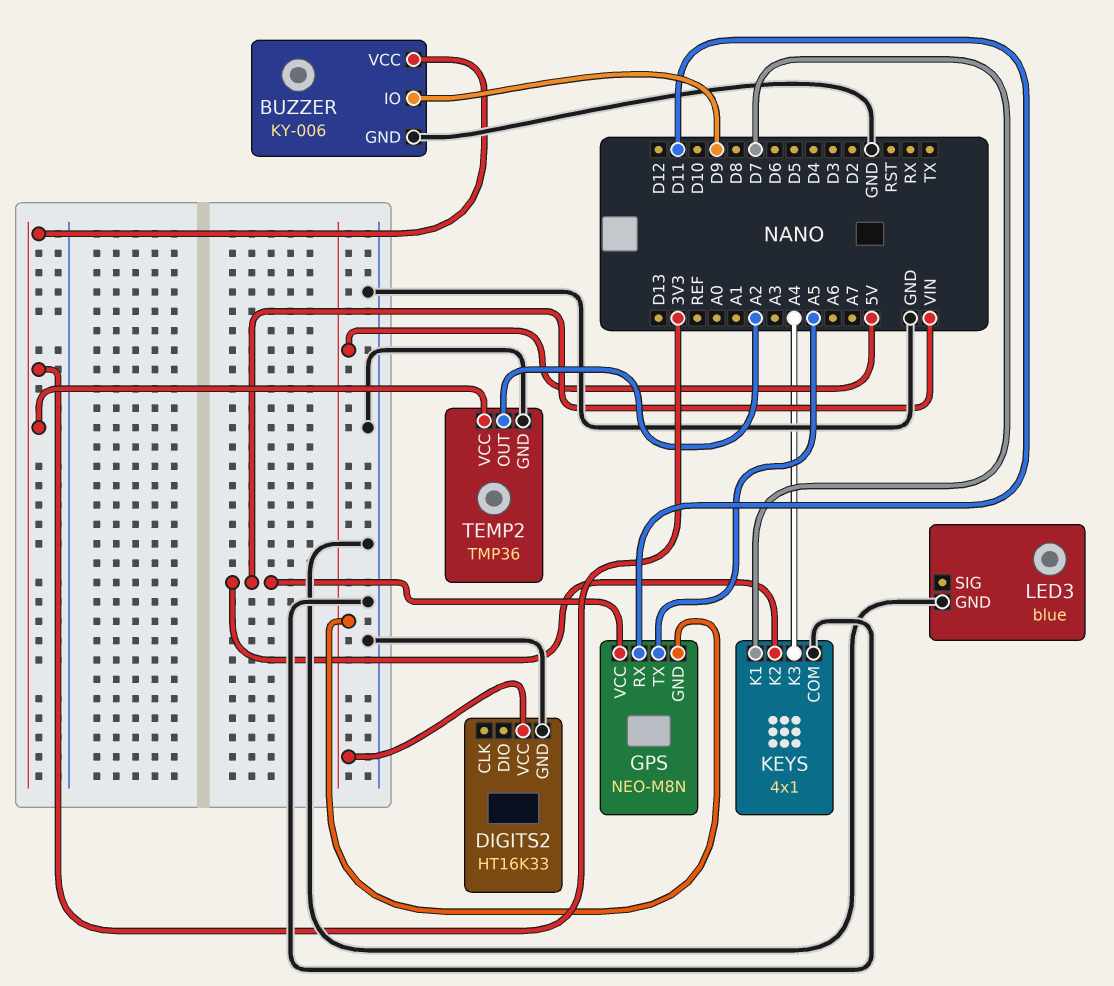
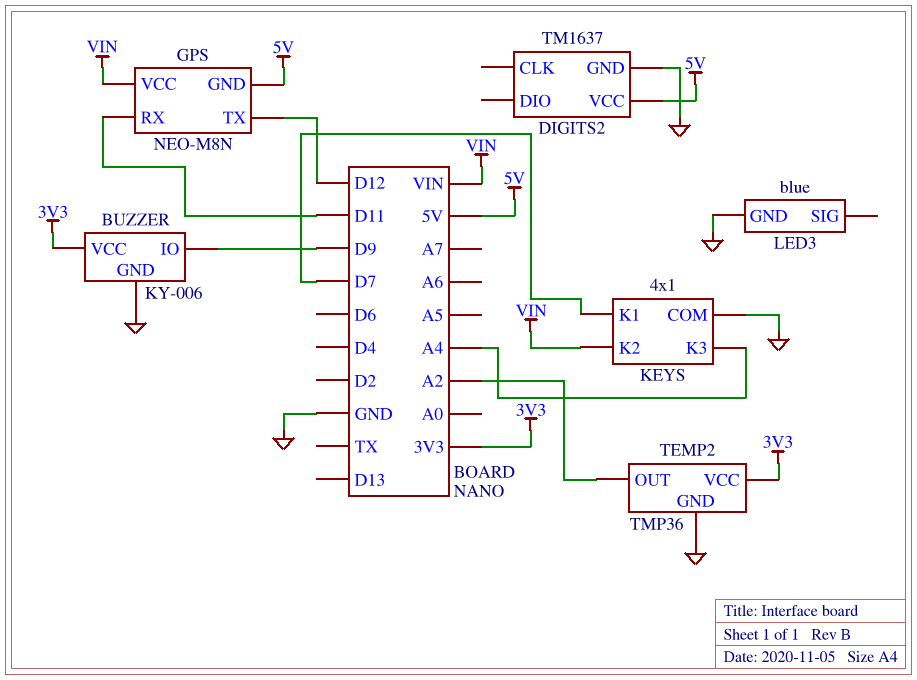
DIGITS2: HT16K33 -> TM1637
GPS pin TX: A5 -> D12

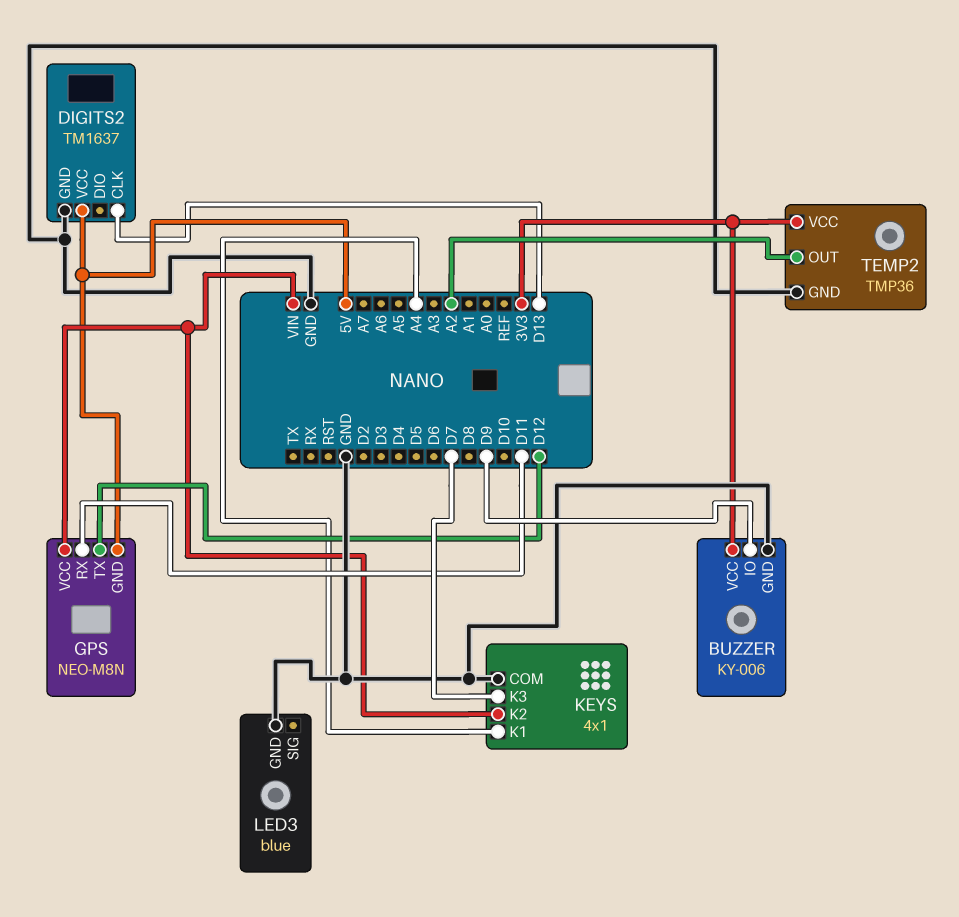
DIGITS2 pin CLK: none -> D13
KEYS pin K1: D7 -> A4
KEYS pin K3: A4 -> D7

